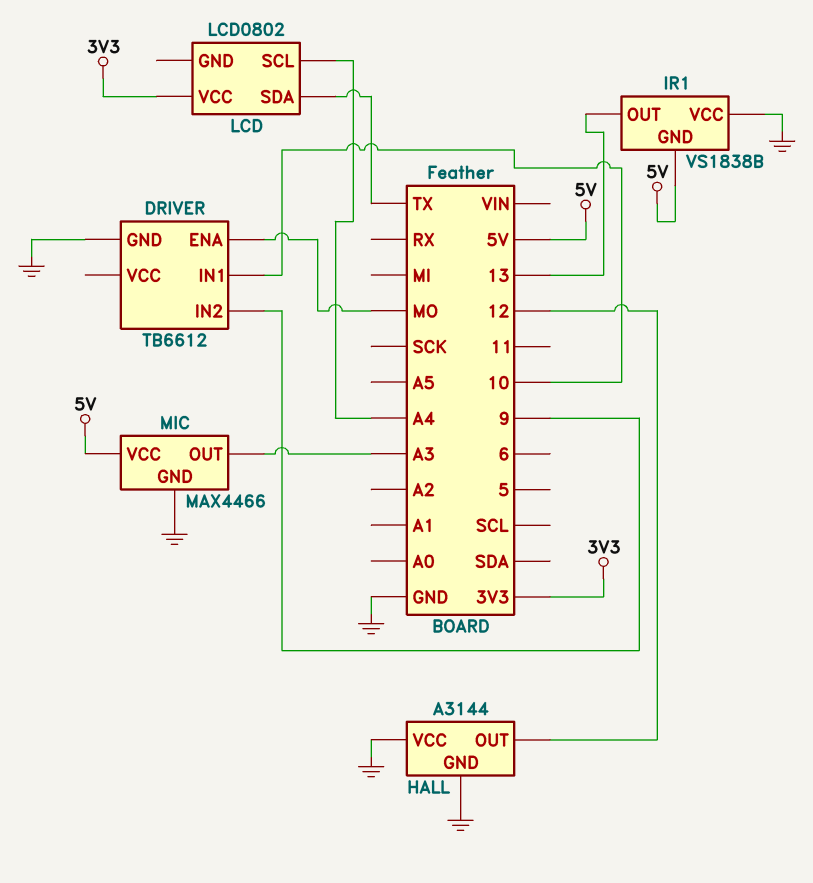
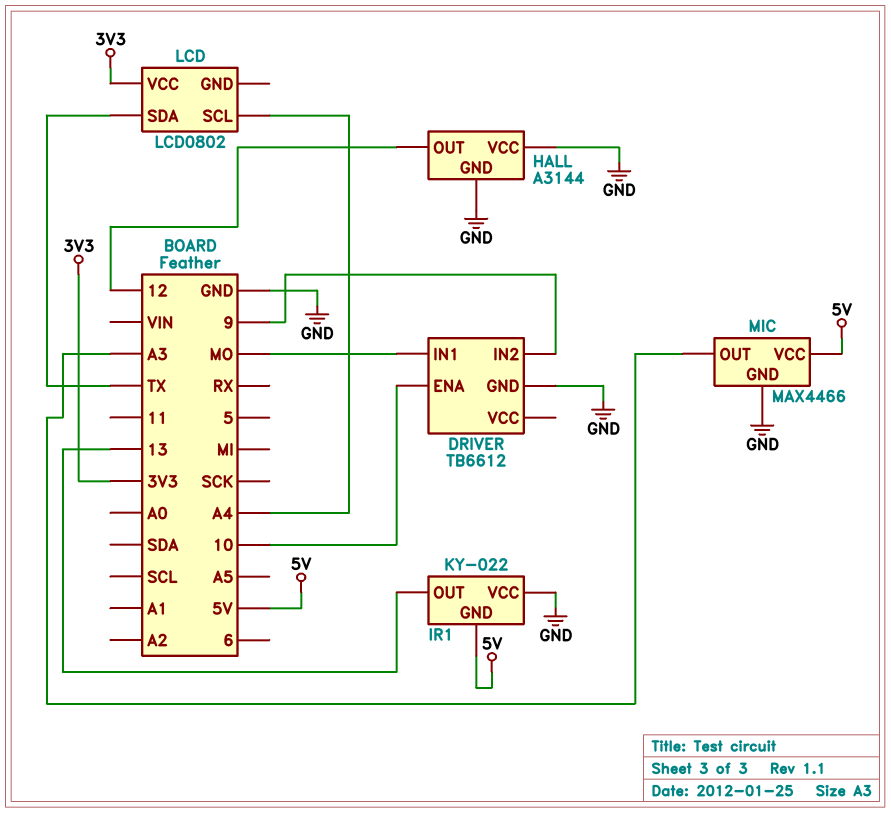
DRIVER pin ENA: MO -> 10
DRIVER pin IN1: 10 -> MO
IR1: VS1838B -> KY-022

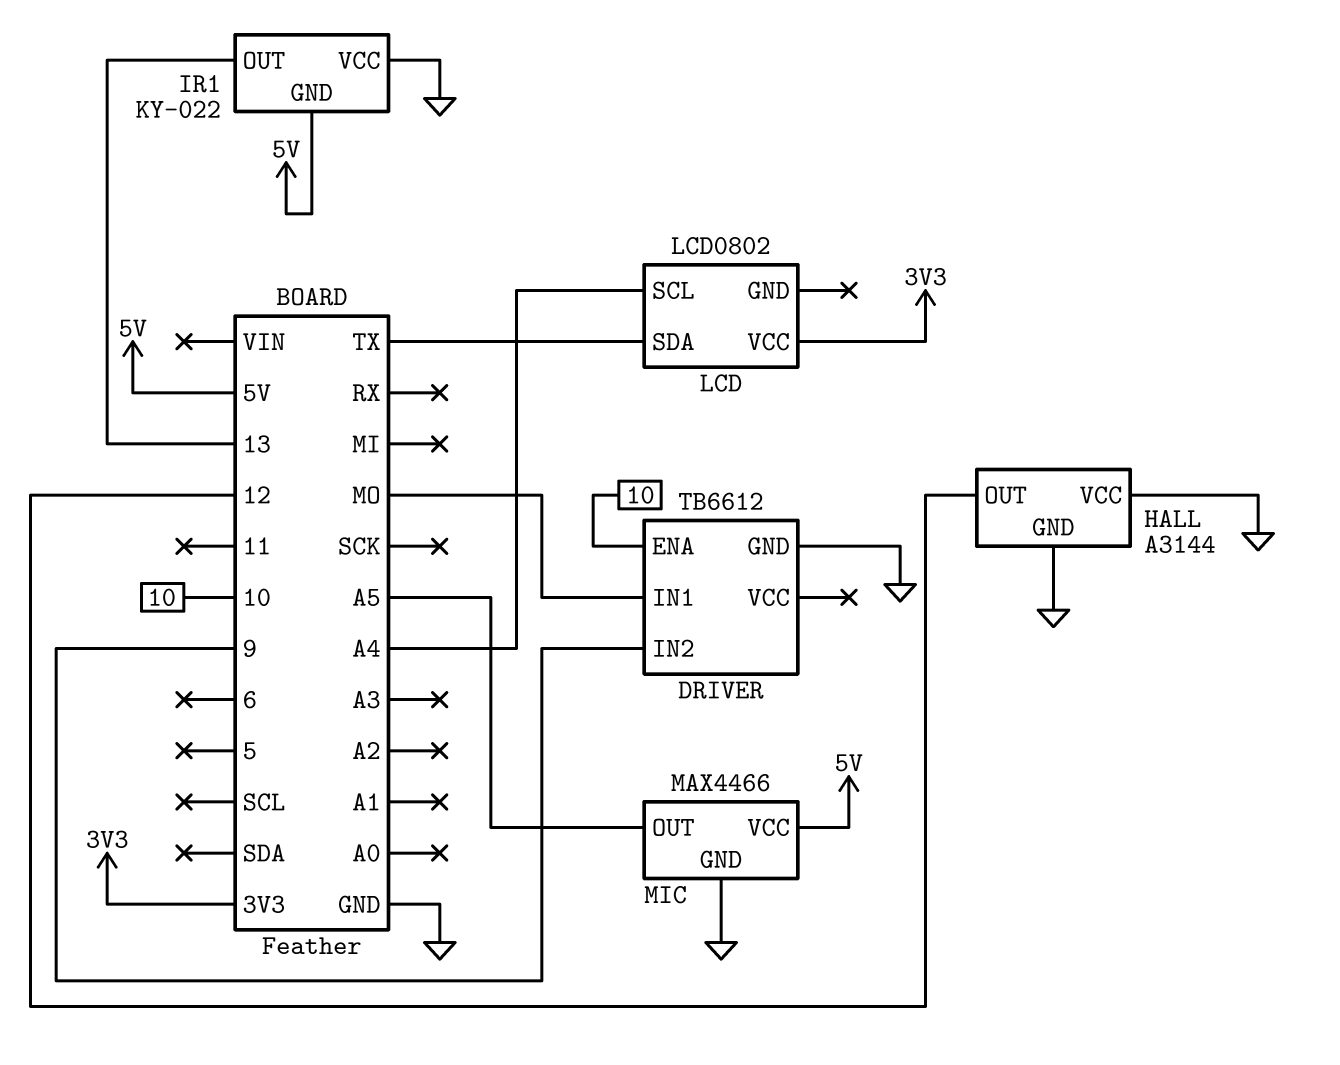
MIC pin OUT: A3 -> A5

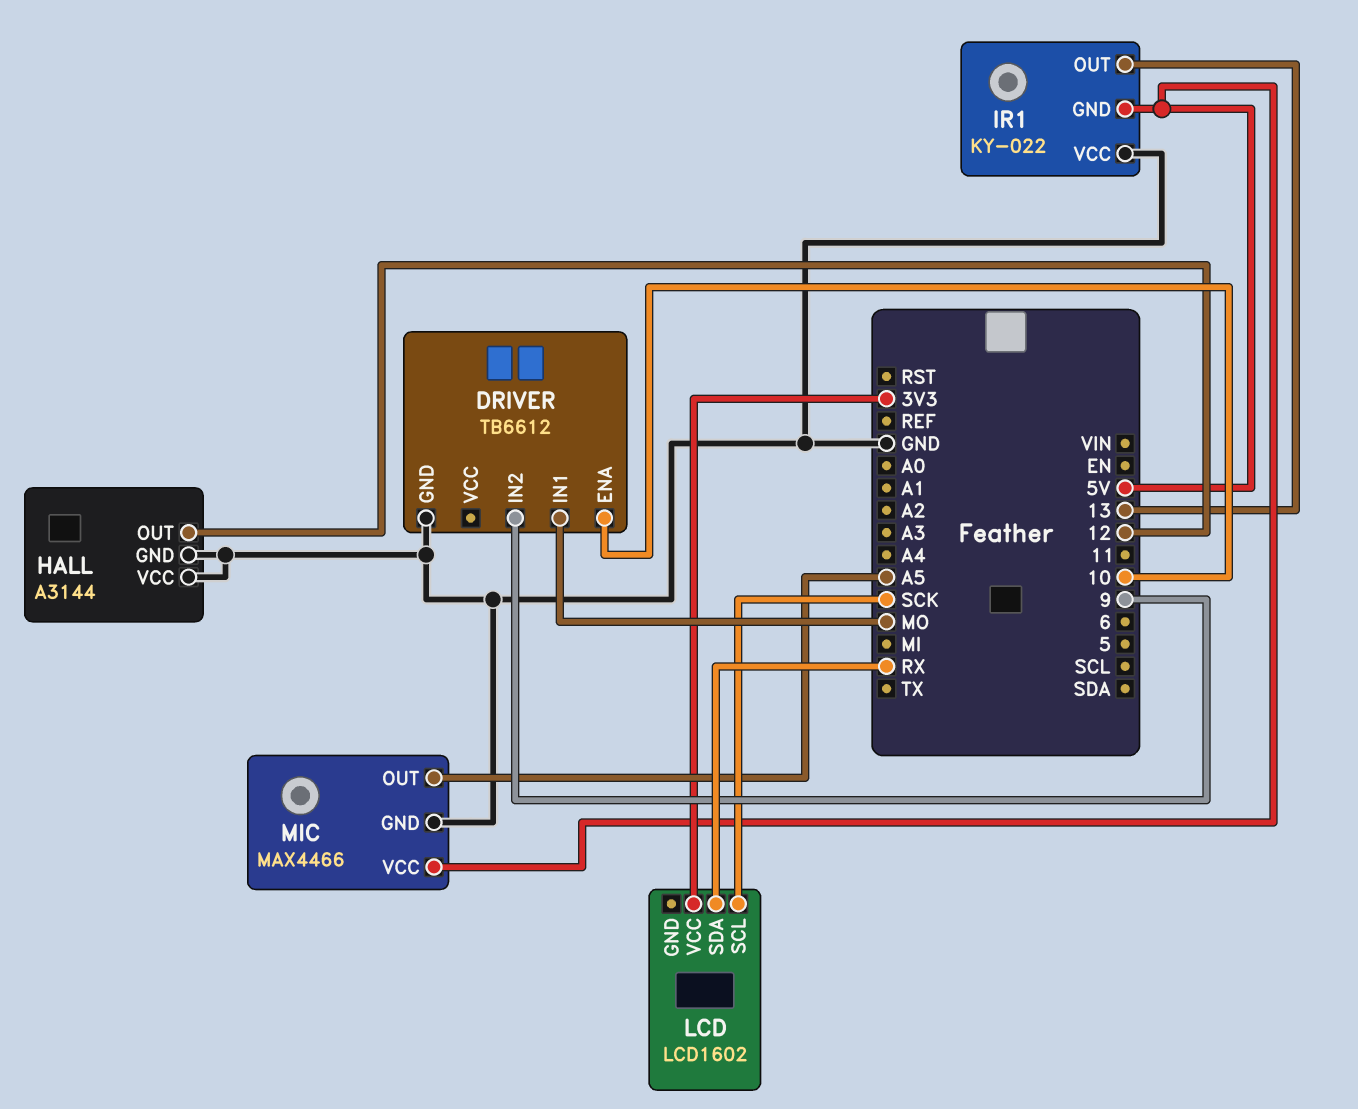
LCD: LCD0802 -> LCD1602
LCD pin SCL: A4 -> SCK
LCD pin SDA: TX -> RX

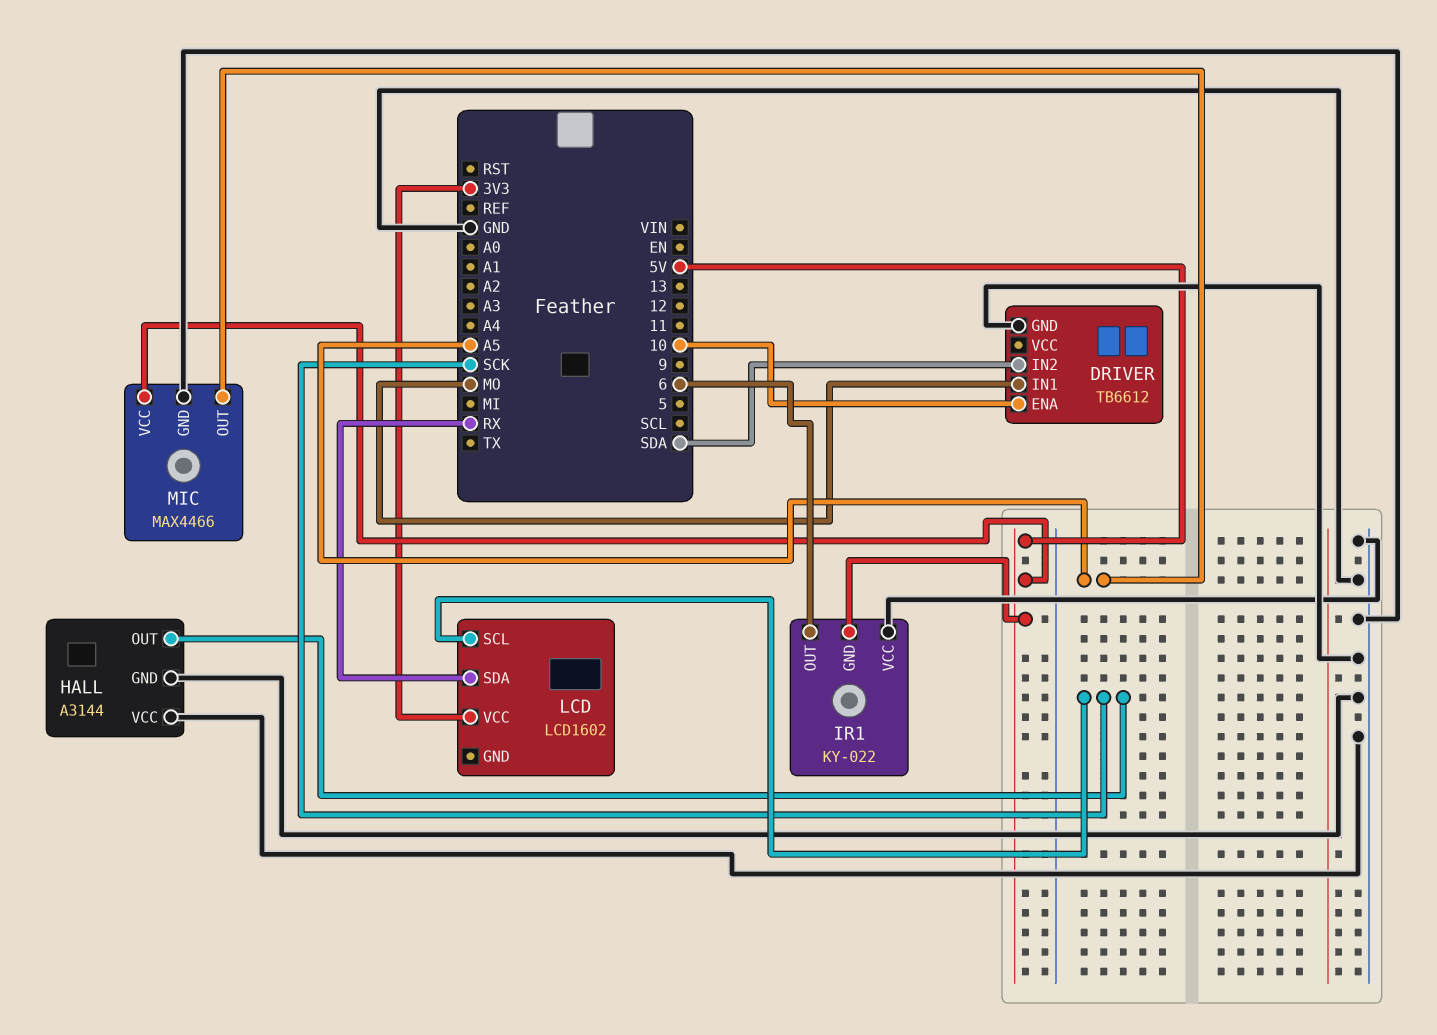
DRIVER pin IN2: 9 -> SDA
HALL pin OUT: 12 -> SCK
IR1 pin OUT: 13 -> 6

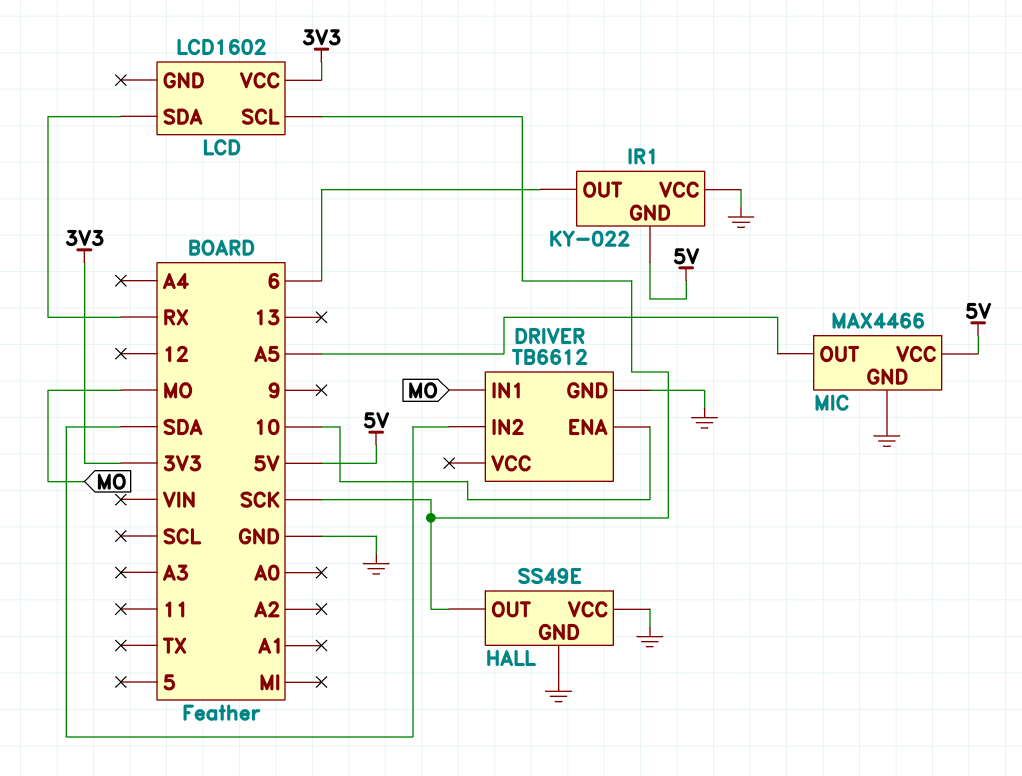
HALL: A3144 -> SS49E

